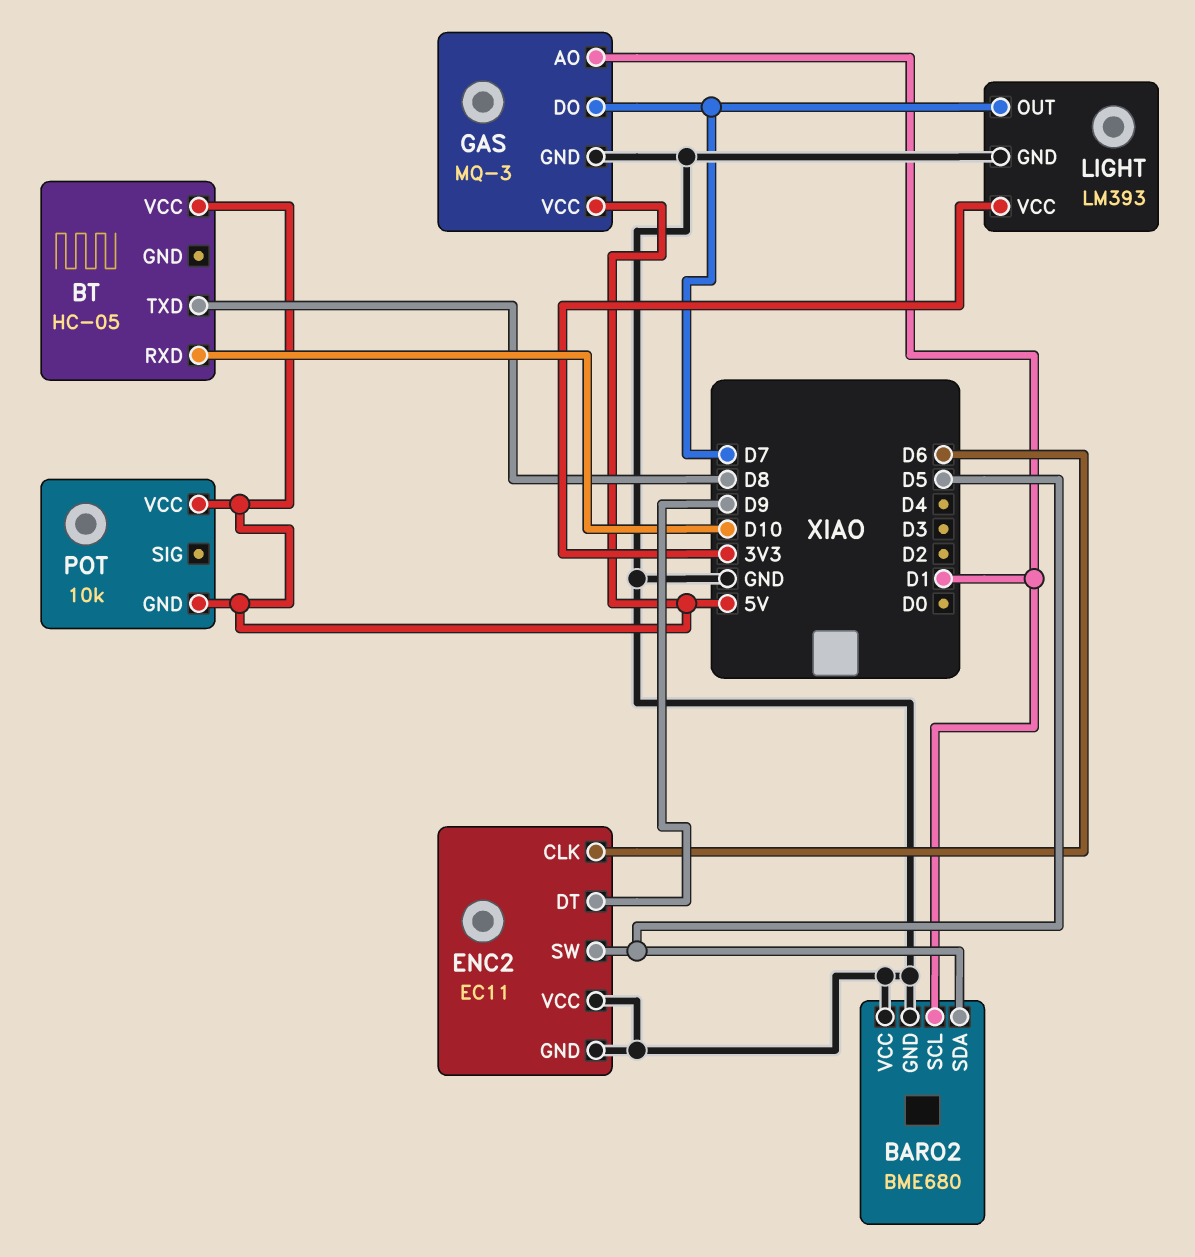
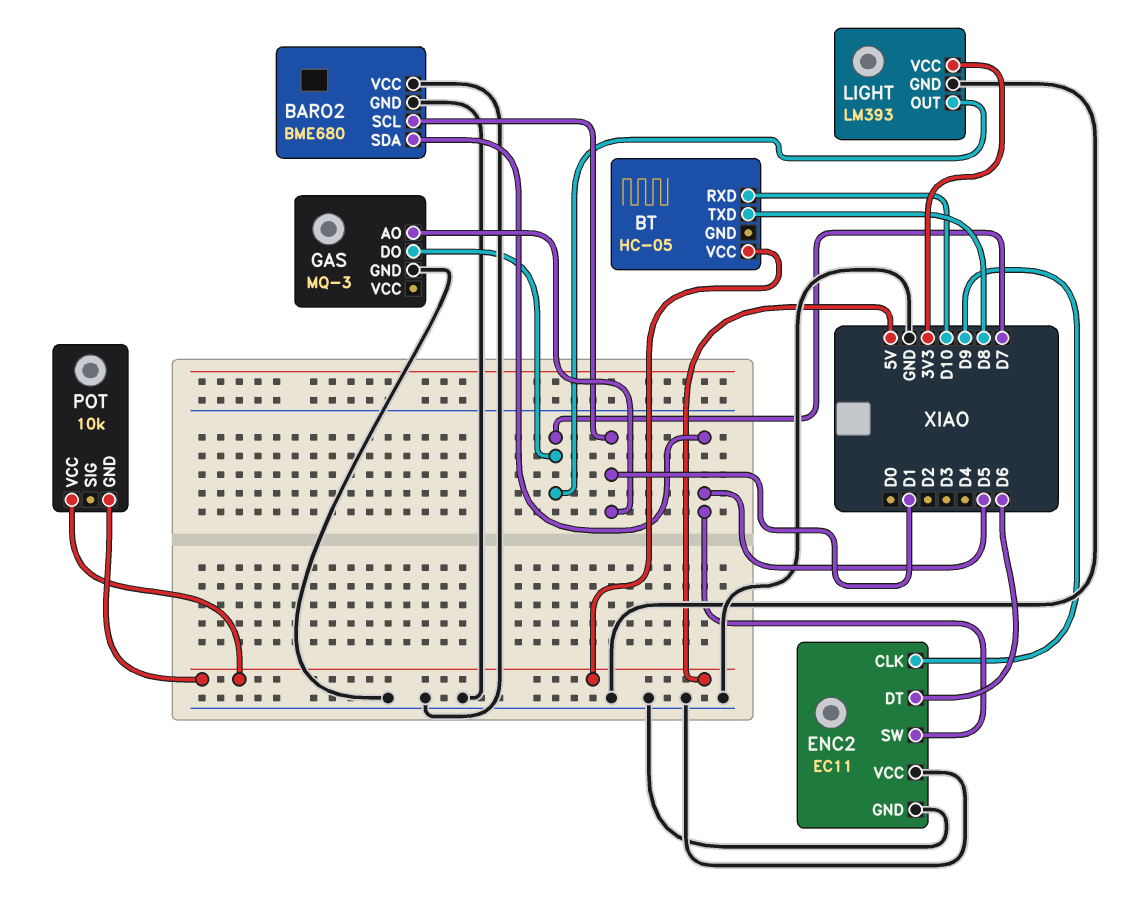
ENC2 pin CLK: D6 -> D9
ENC2 pin DT: D9 -> D6
GAS pin VCC: 5V -> none

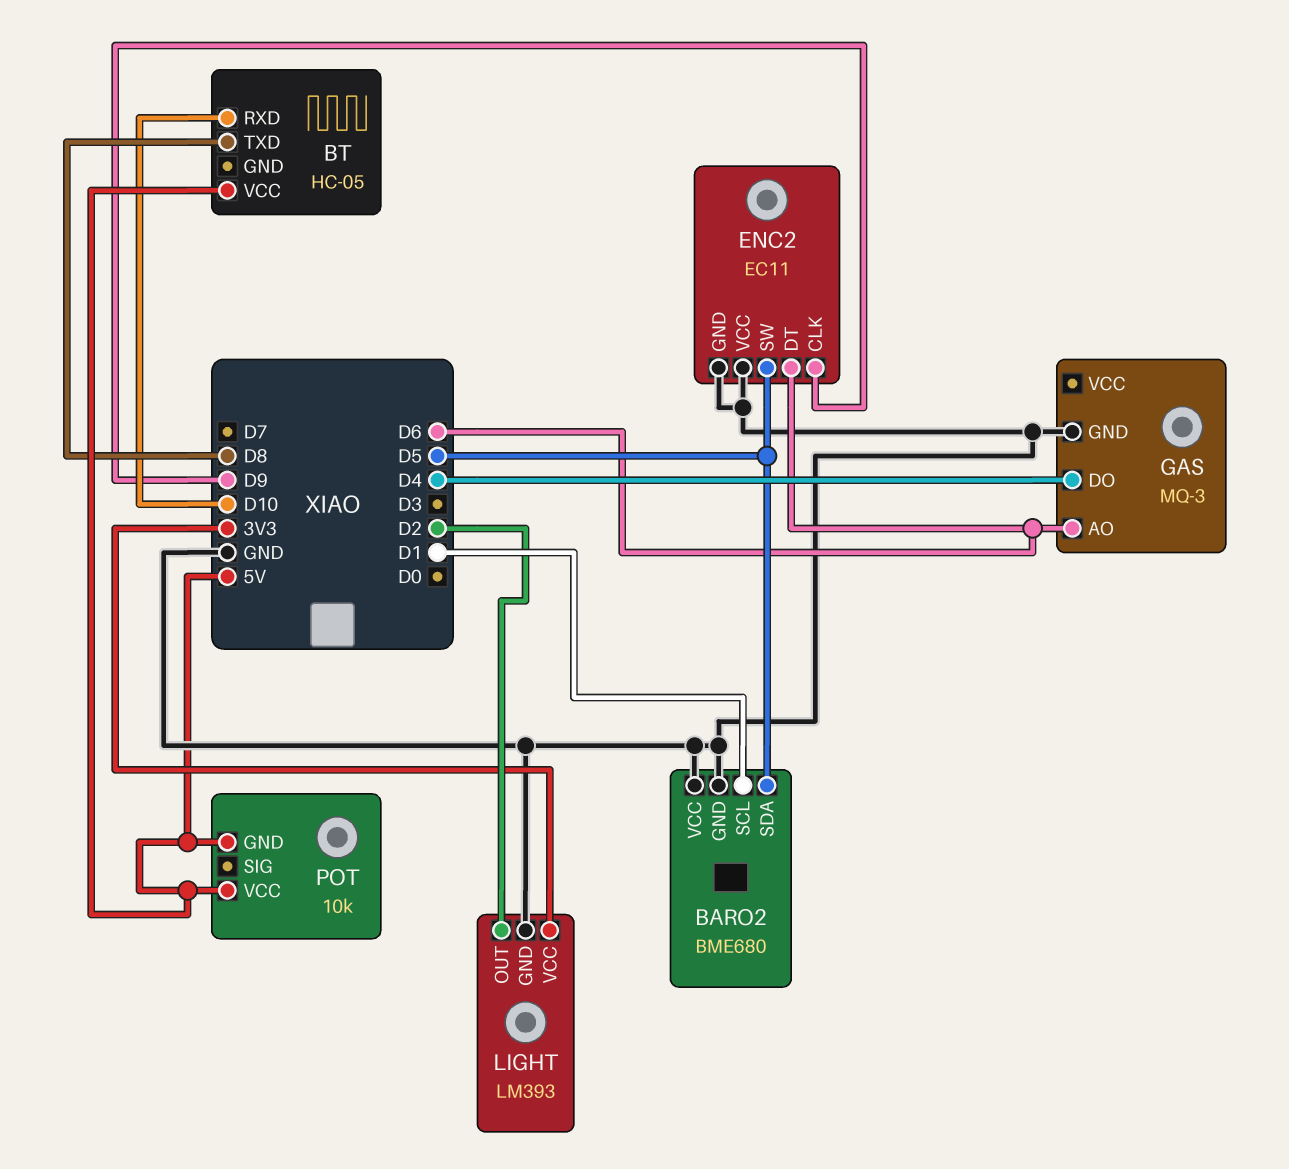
GAS pin AO: D1 -> D6
GAS pin DO: D7 -> D4
LIGHT pin OUT: D7 -> D2

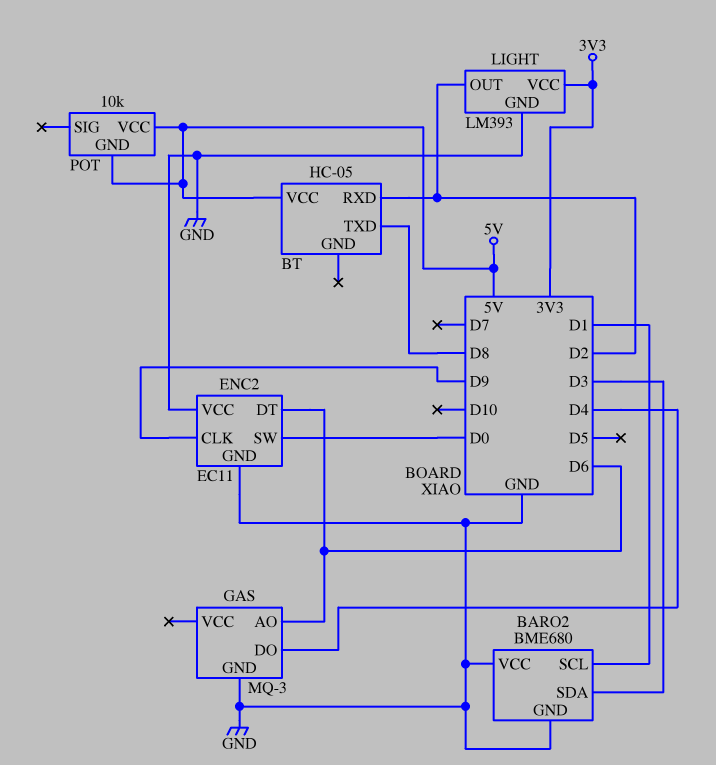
BARO2 pin SDA: D5 -> D3
BT pin RXD: D10 -> D2
ENC2 pin SW: D5 -> D0

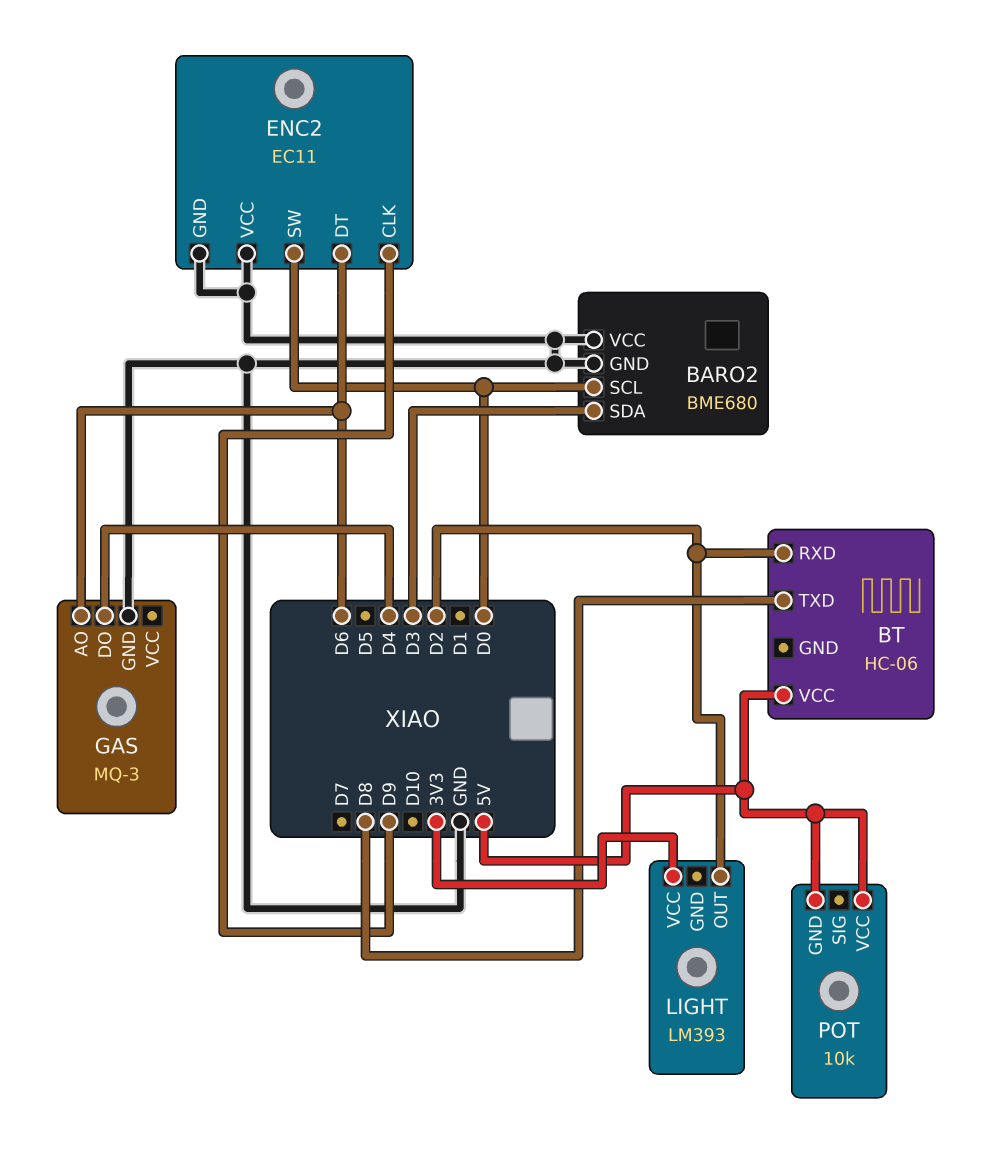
BARO2 pin SCL: D1 -> D0
BT: HC-05 -> HC-06
LIGHT pin GND: GND -> none

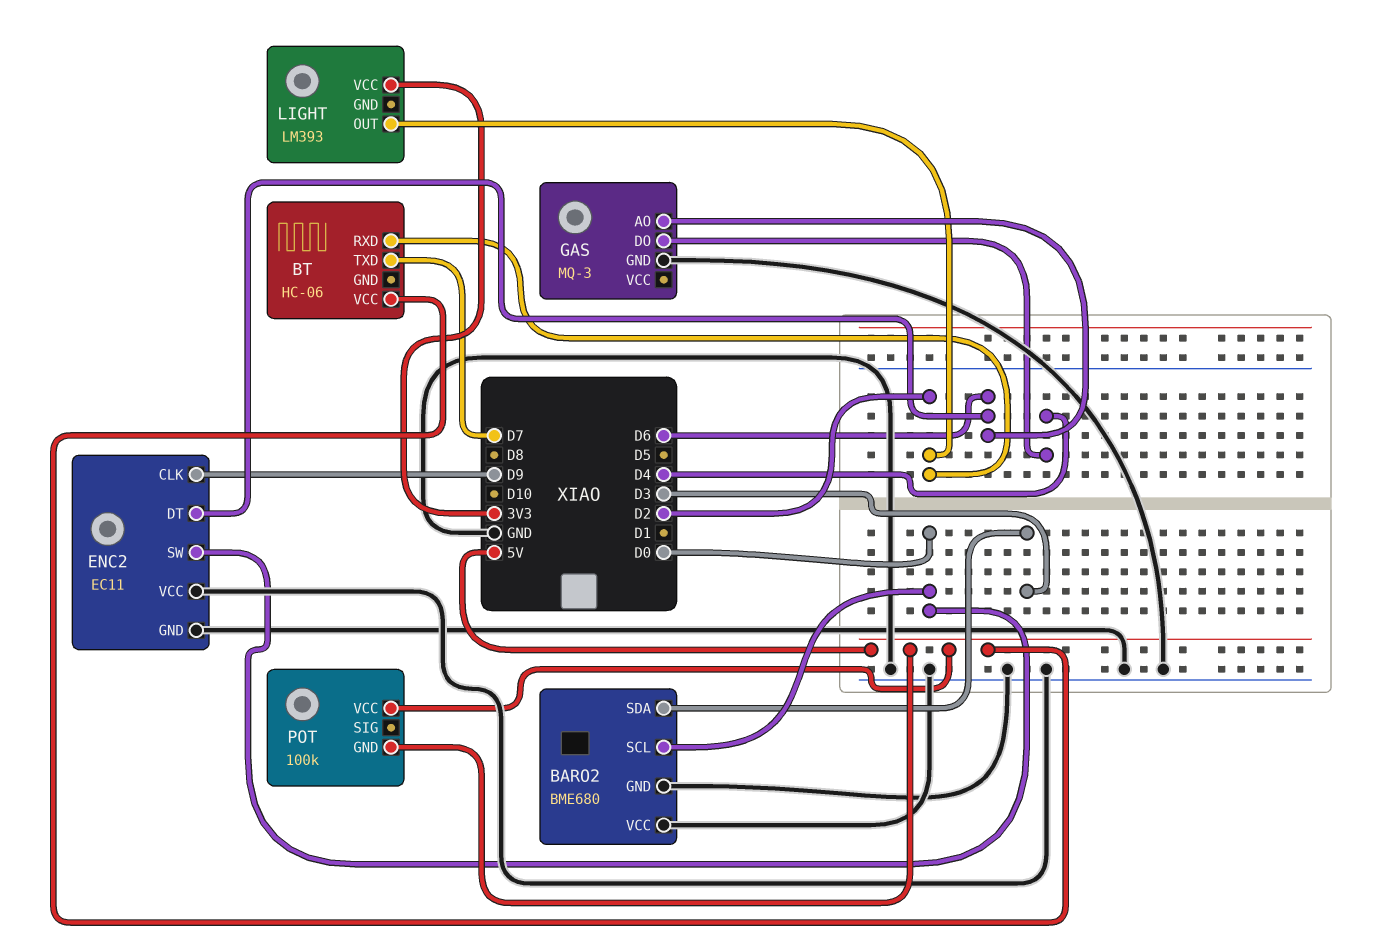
BT pin TXD: D8 -> D7
POT: 10k -> 100k

